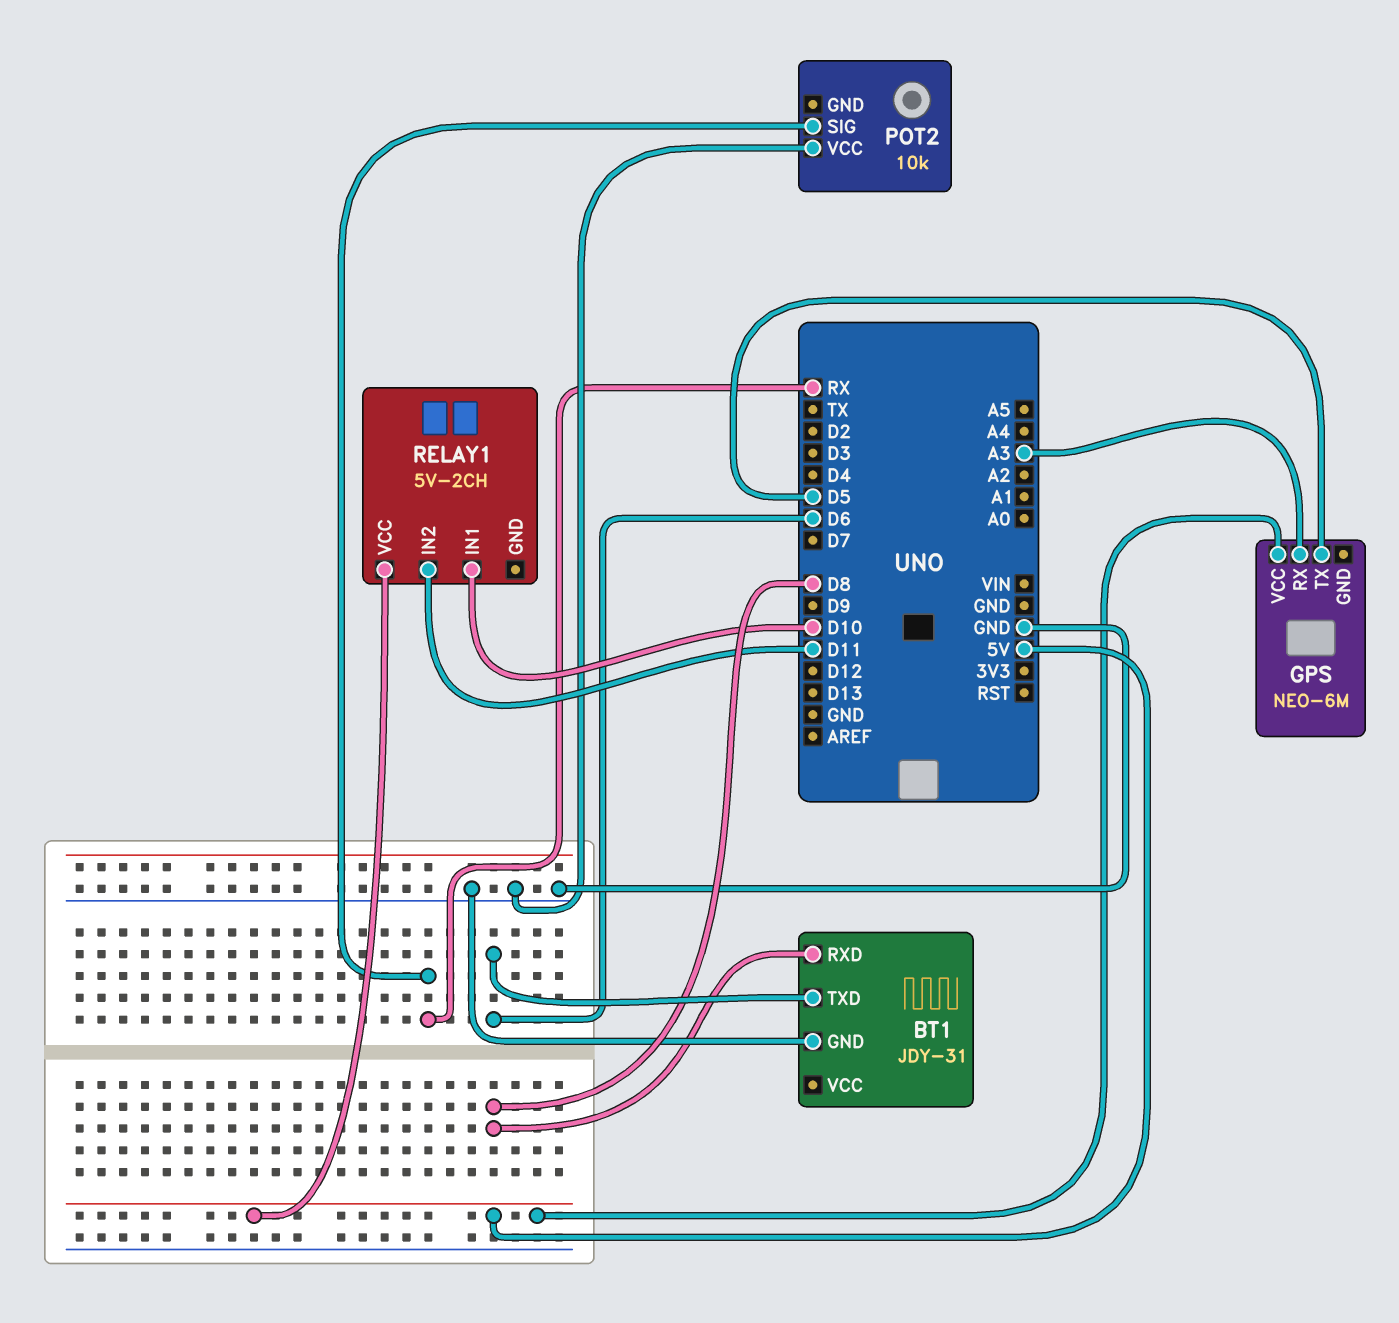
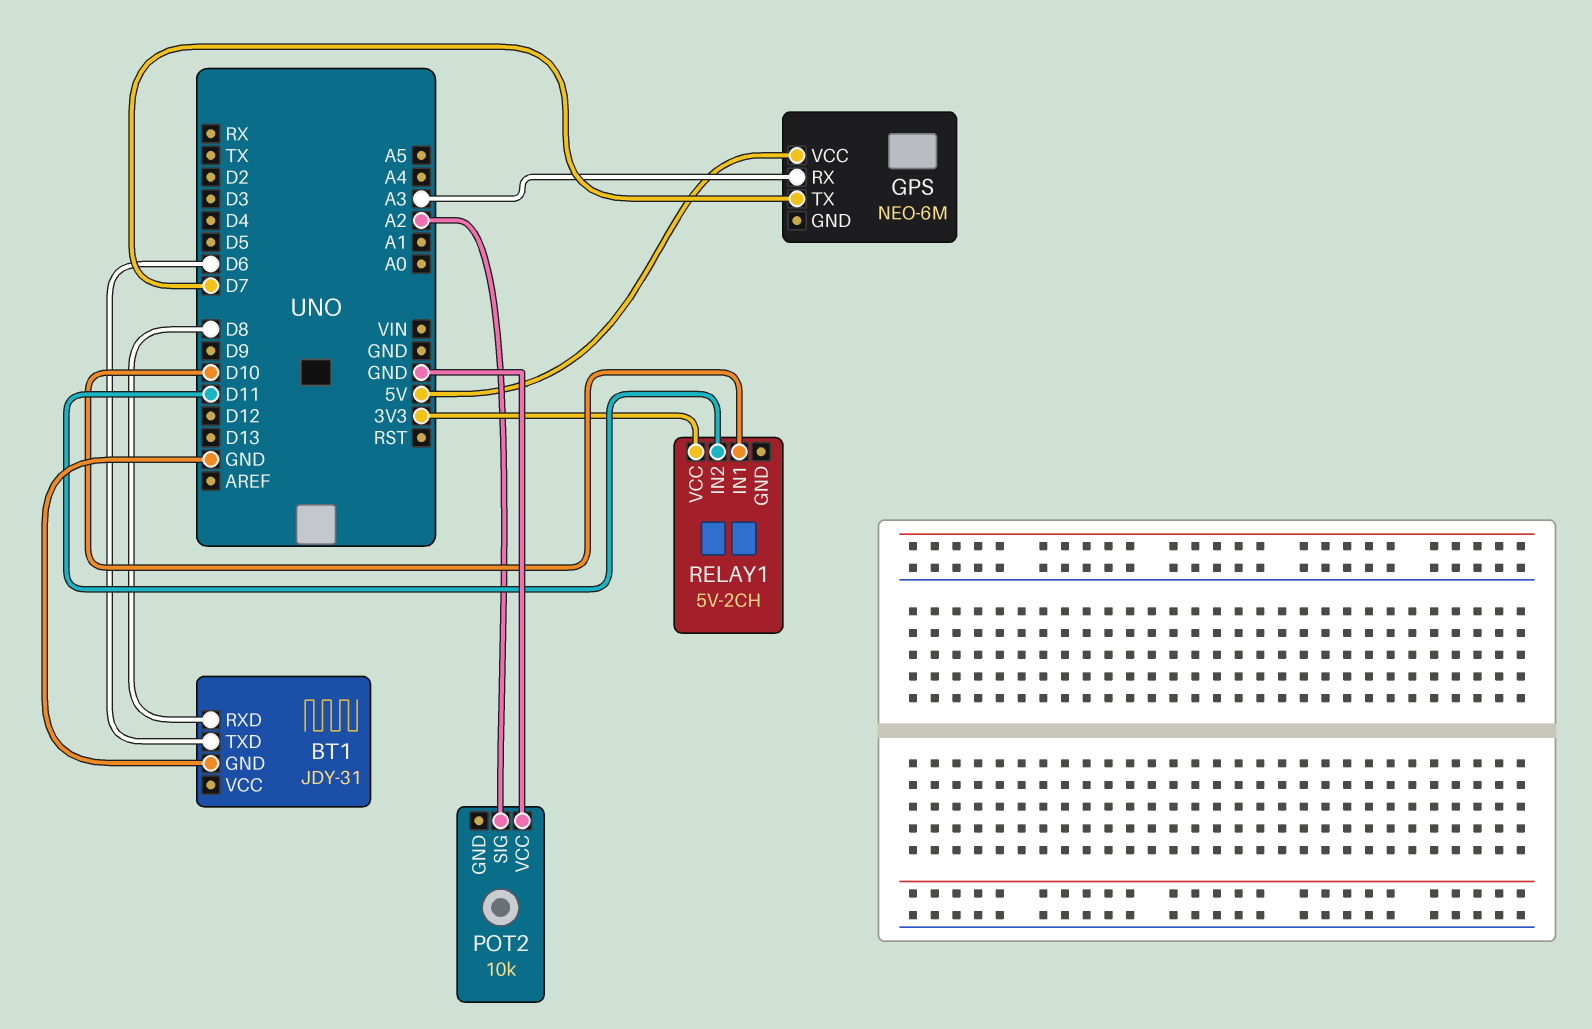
GPS pin TX: D5 -> D7
POT2 pin SIG: RX -> A2
RELAY1 pin VCC: 5V -> 3V3

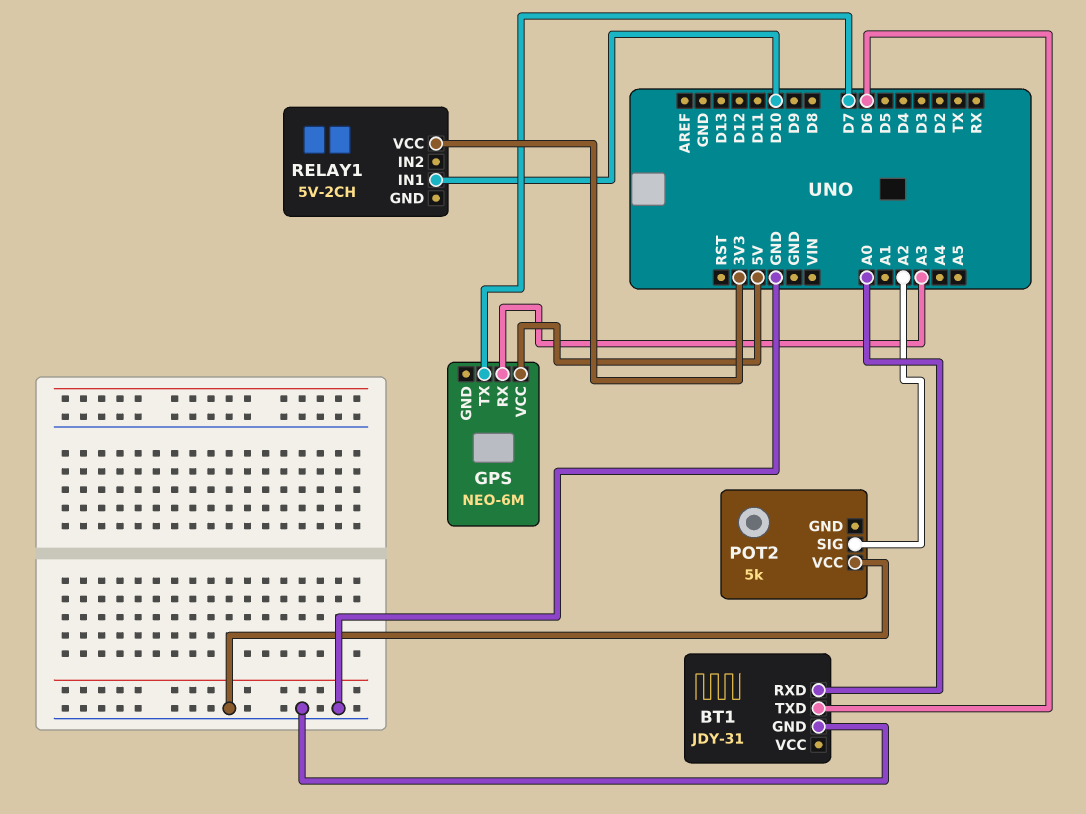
BT1 pin RXD: D8 -> A0
POT2: 10k -> 5k
RELAY1 pin IN2: D11 -> none

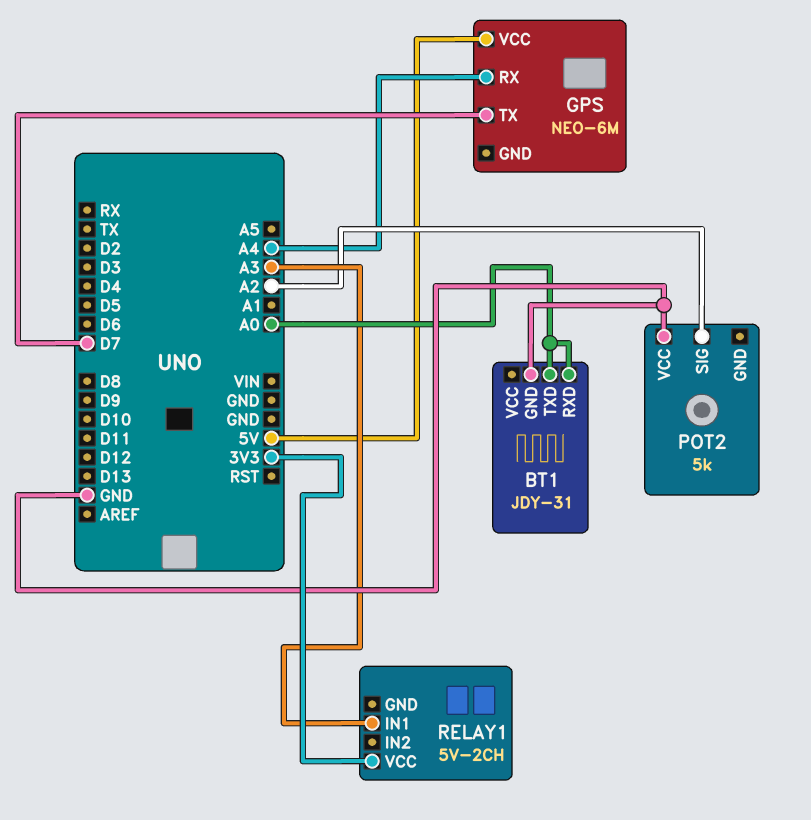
BT1 pin TXD: D6 -> A0
GPS pin RX: A3 -> A4
RELAY1 pin IN1: D10 -> A3

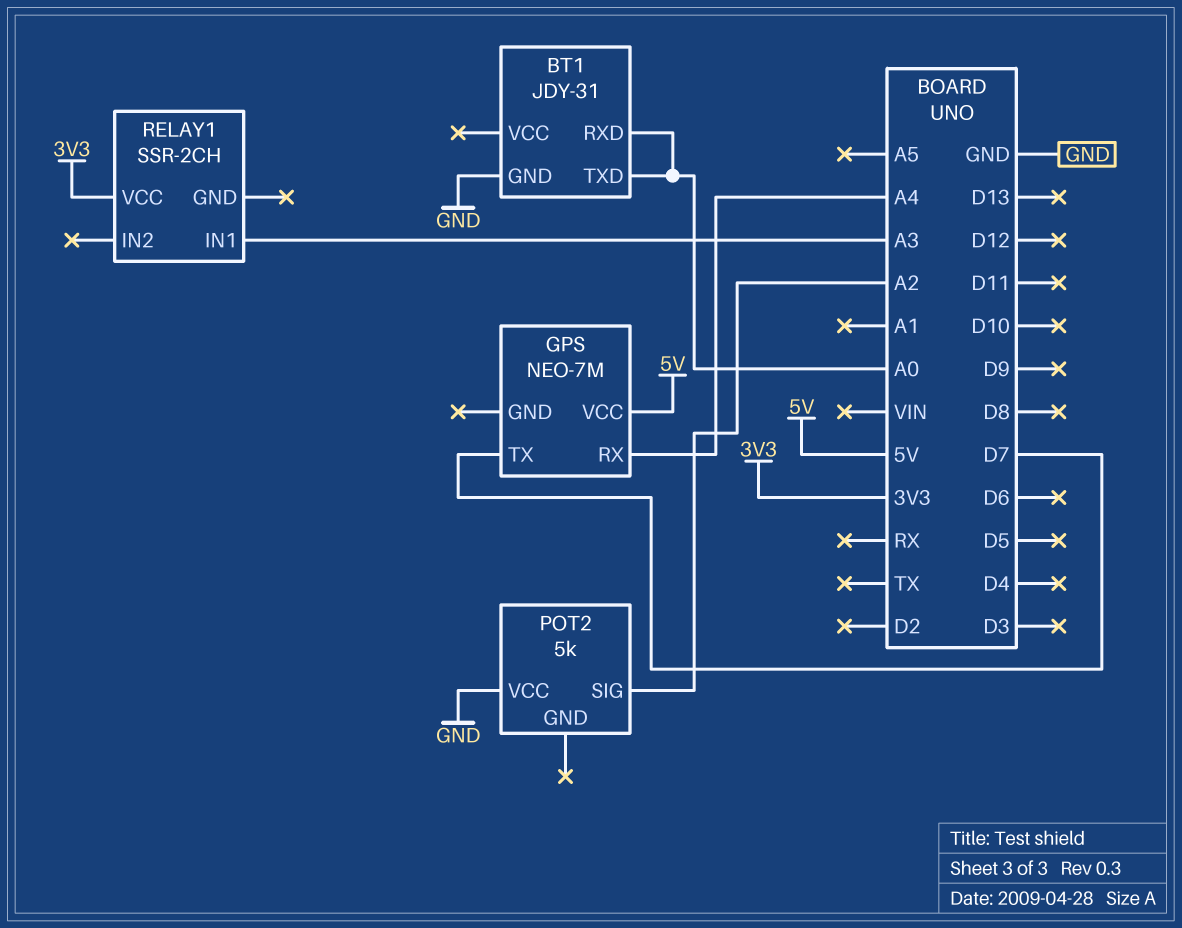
GPS: NEO-6M -> NEO-7M
RELAY1: 5V-2CH -> SSR-2CH

